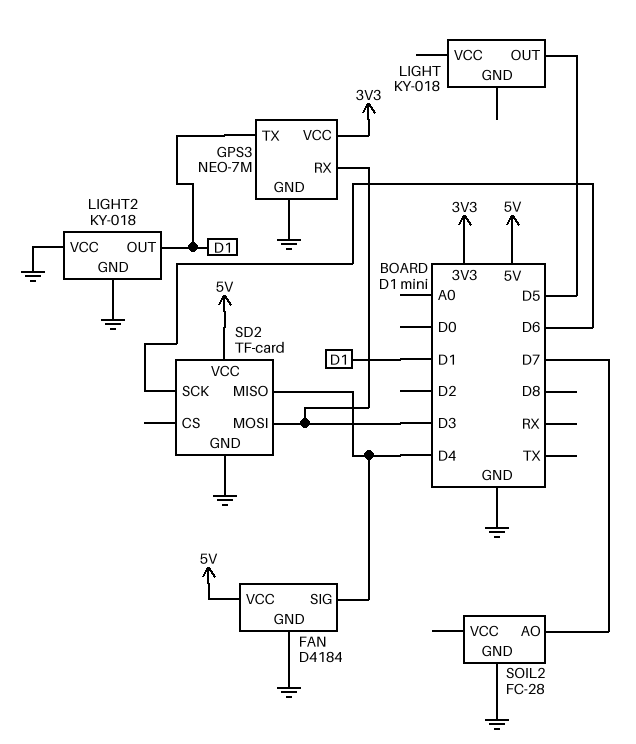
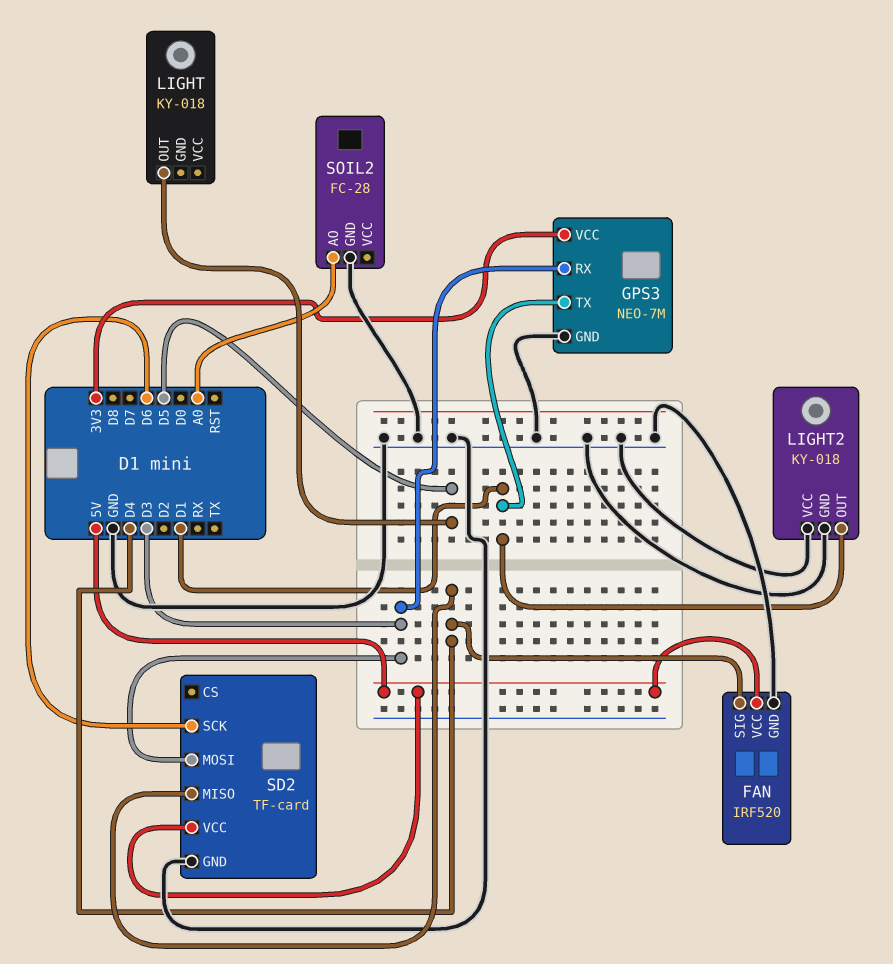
FAN: D4184 -> IRF520
SOIL2 pin AO: D7 -> A0

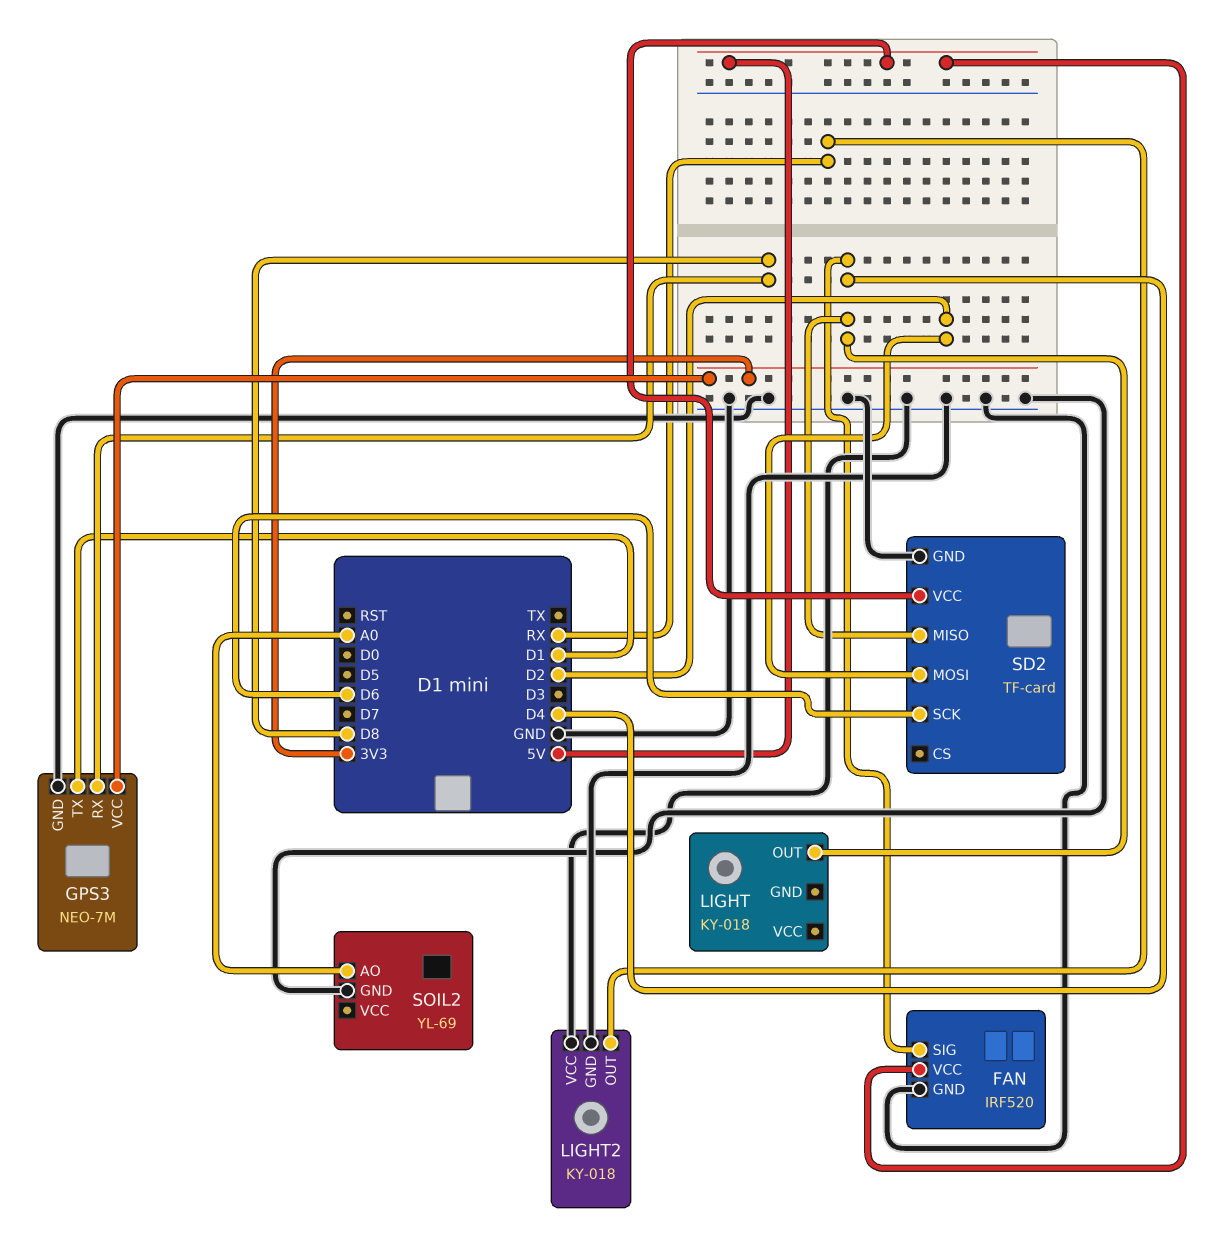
GPS3 pin RX: D3 -> D8
LIGHT pin OUT: D5 -> D4
LIGHT2 pin OUT: D1 -> RX
SD2 pin MOSI: D3 -> D2
SOIL2: FC-28 -> YL-69

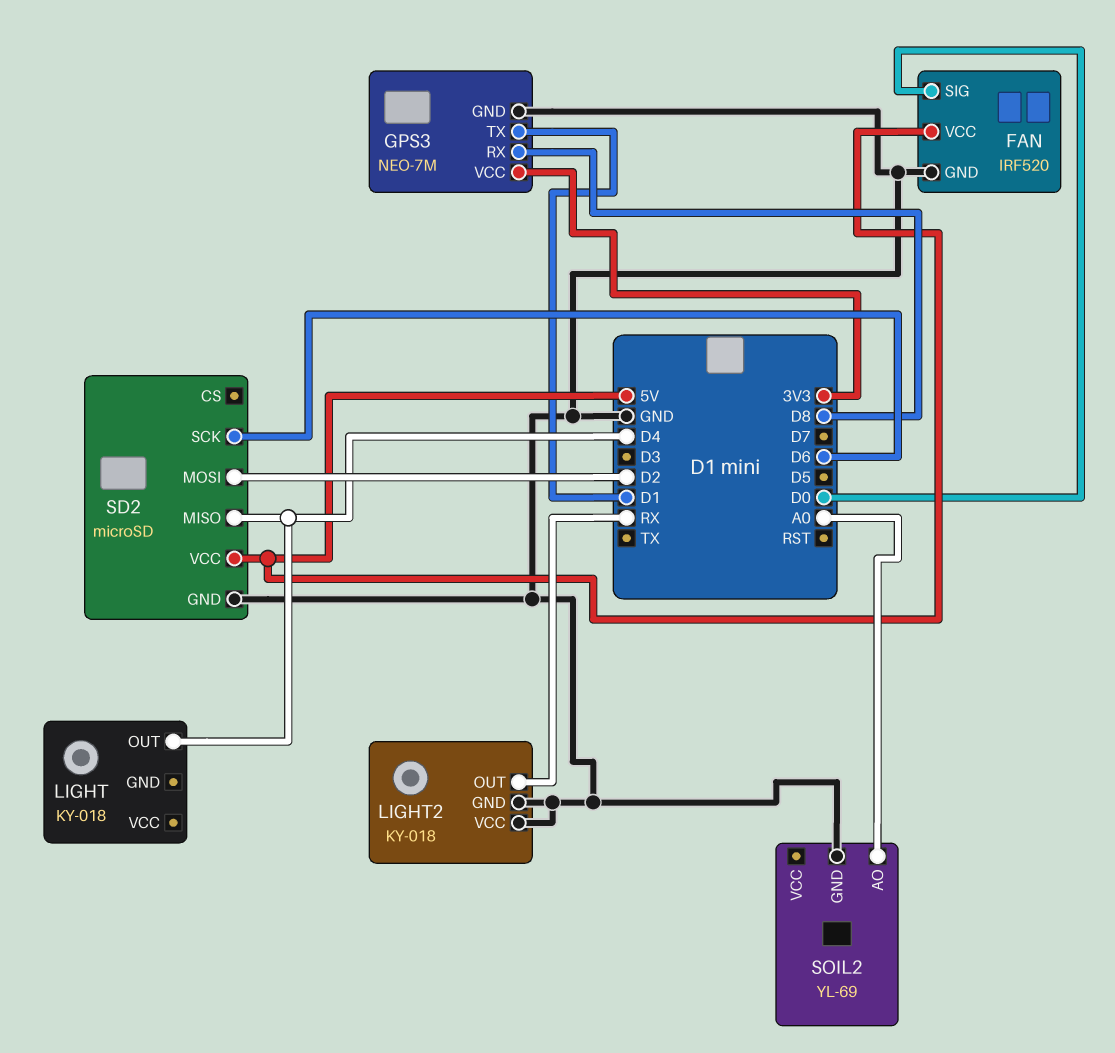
FAN pin SIG: D4 -> D0
SD2: TF-card -> microSD

